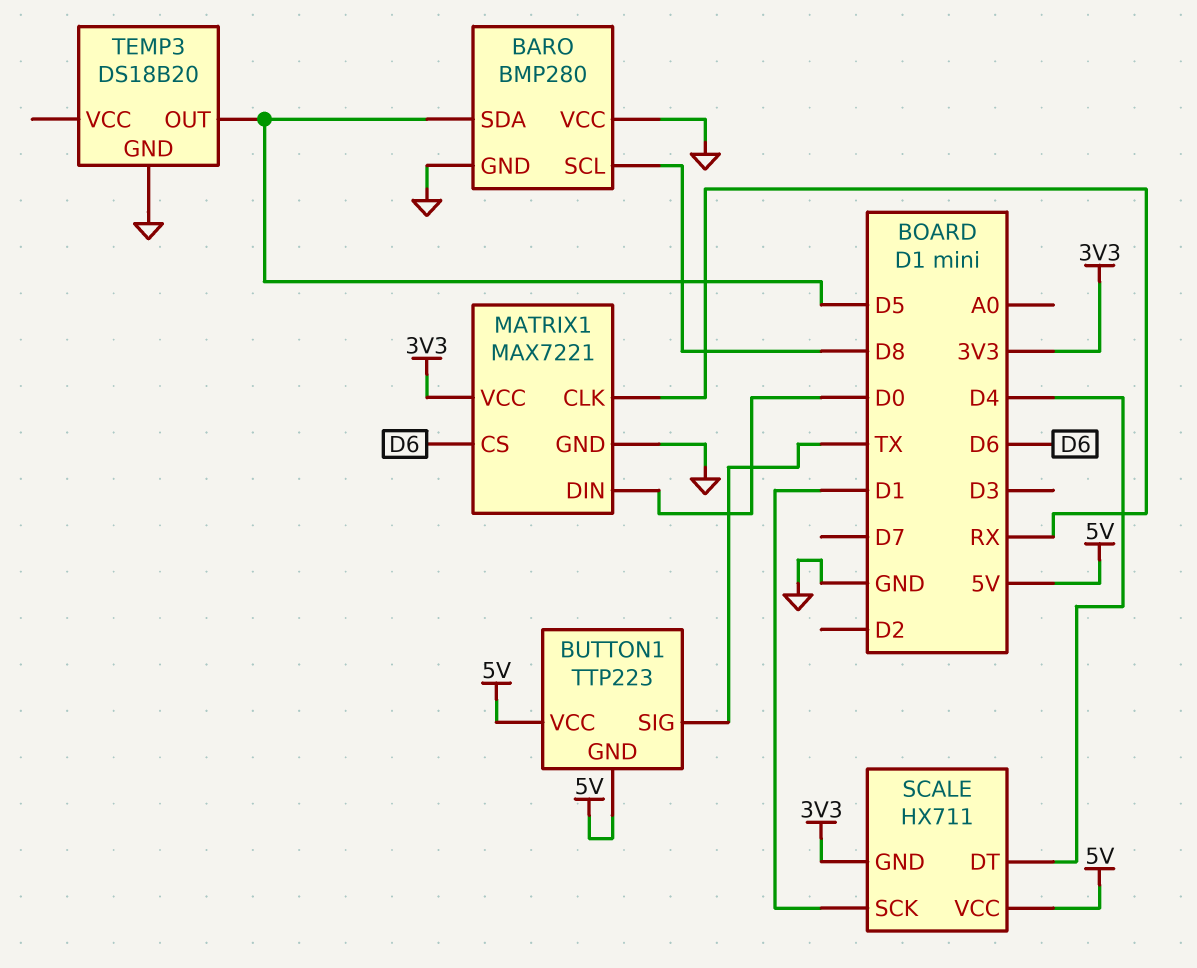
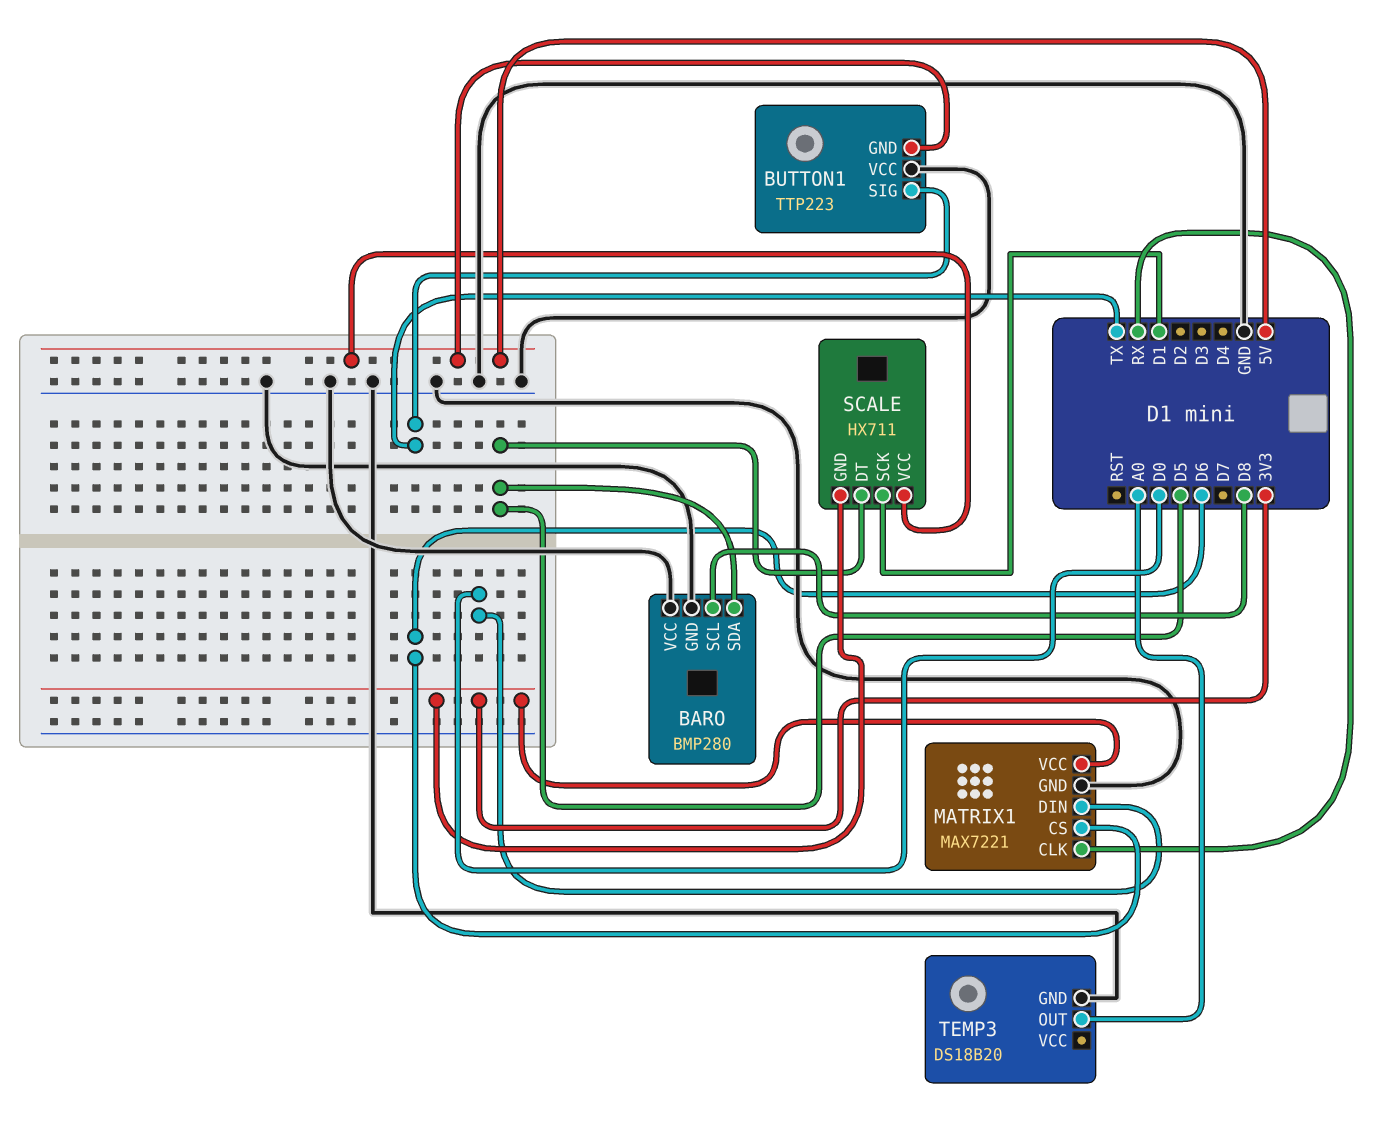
BUTTON1 pin VCC: 5V -> GND
SCALE pin DT: D4 -> D5
TEMP3 pin OUT: D5 -> A0

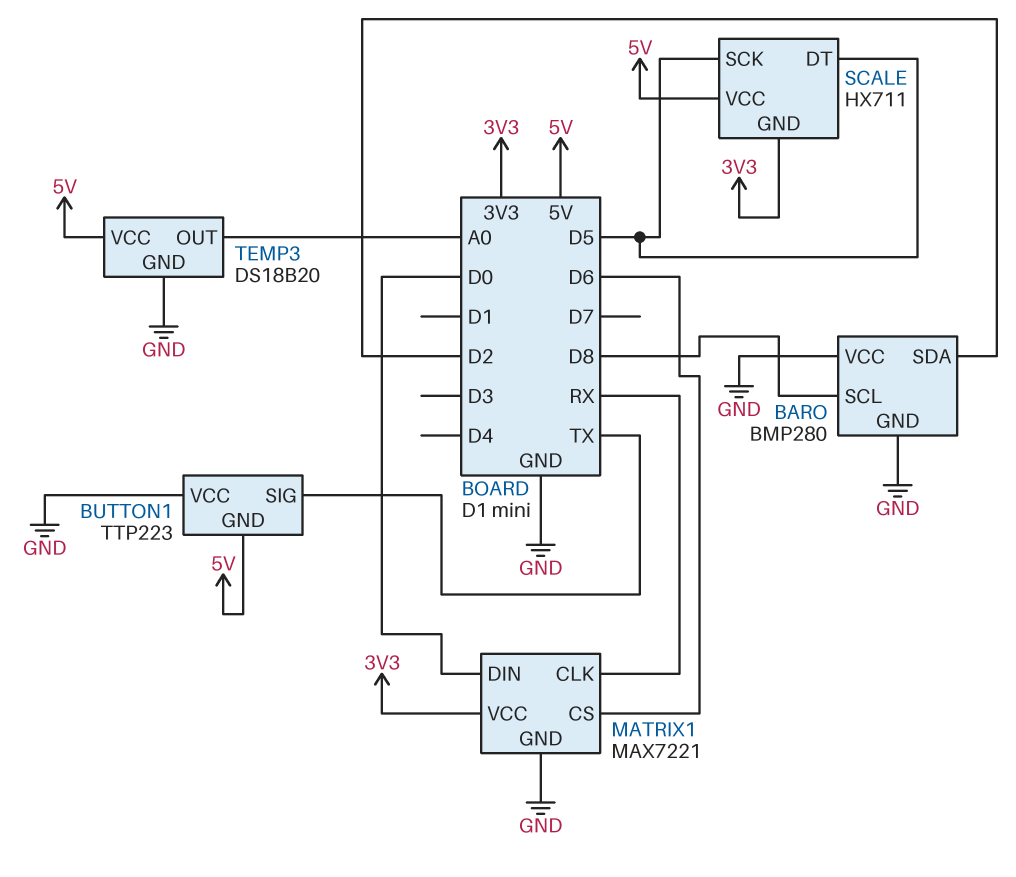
BARO pin SDA: D5 -> D2
SCALE pin SCK: D1 -> D5
TEMP3 pin VCC: none -> 5V

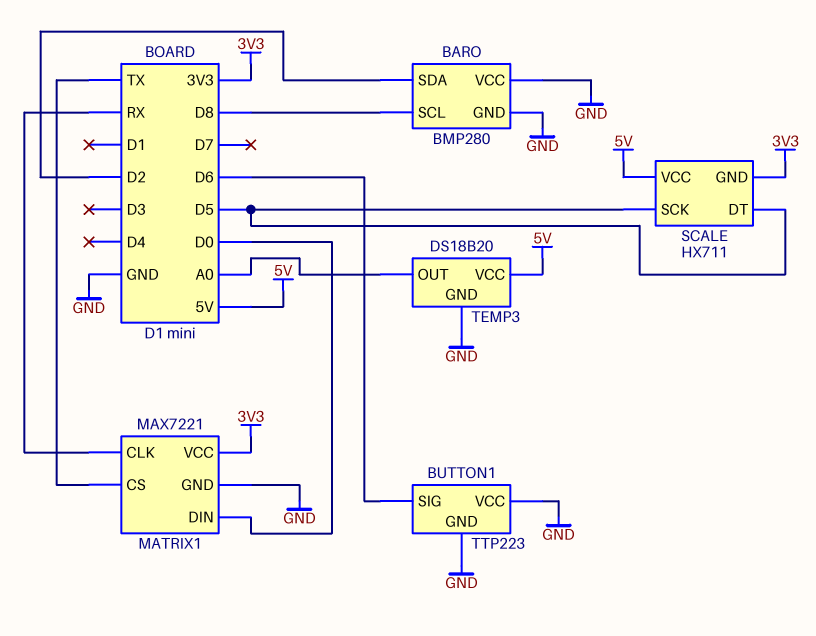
BUTTON1 pin GND: 5V -> GND
BUTTON1 pin SIG: TX -> D6
MATRIX1 pin CS: D6 -> TX

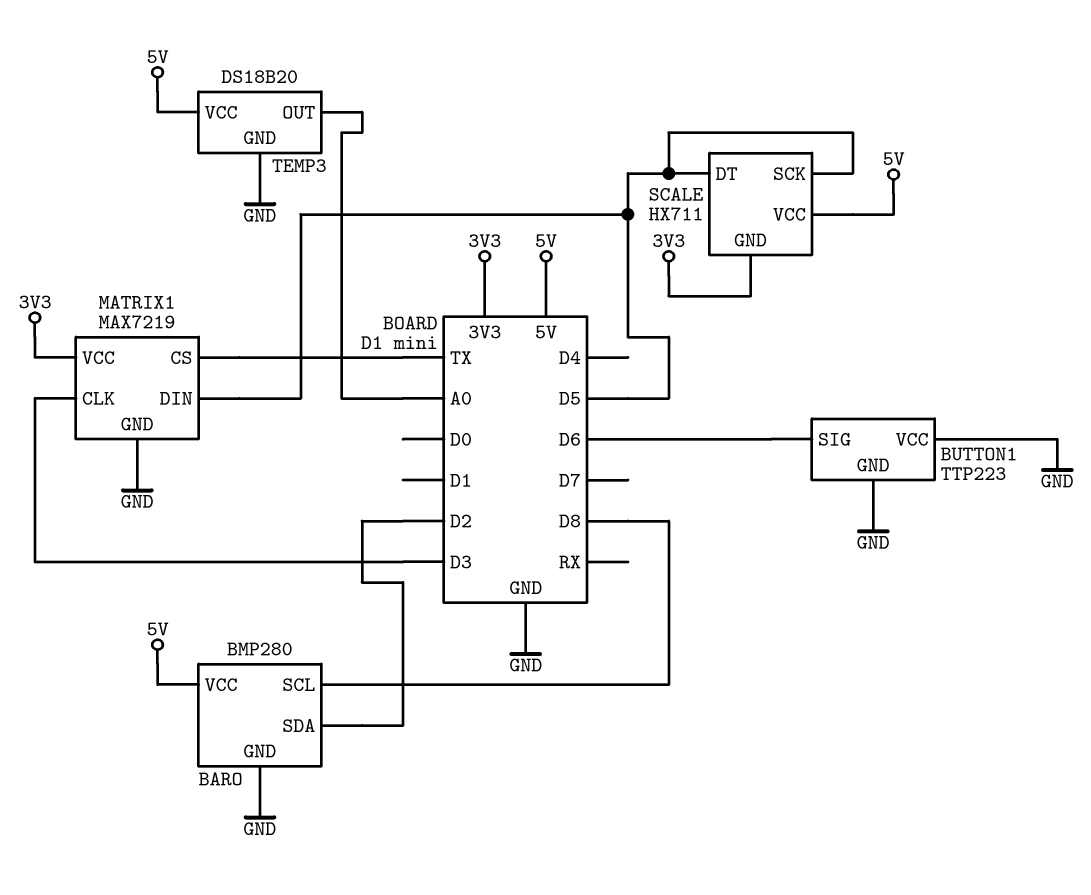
BARO pin VCC: GND -> 5V
MATRIX1: MAX7221 -> MAX7219
MATRIX1 pin CLK: RX -> D3
MATRIX1 pin DIN: D0 -> D5

